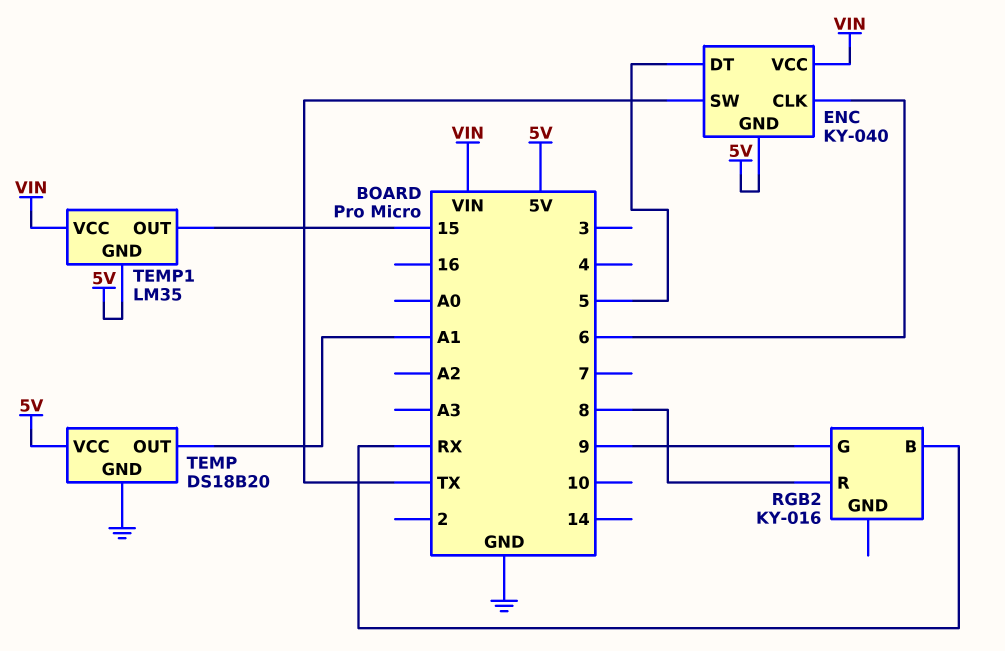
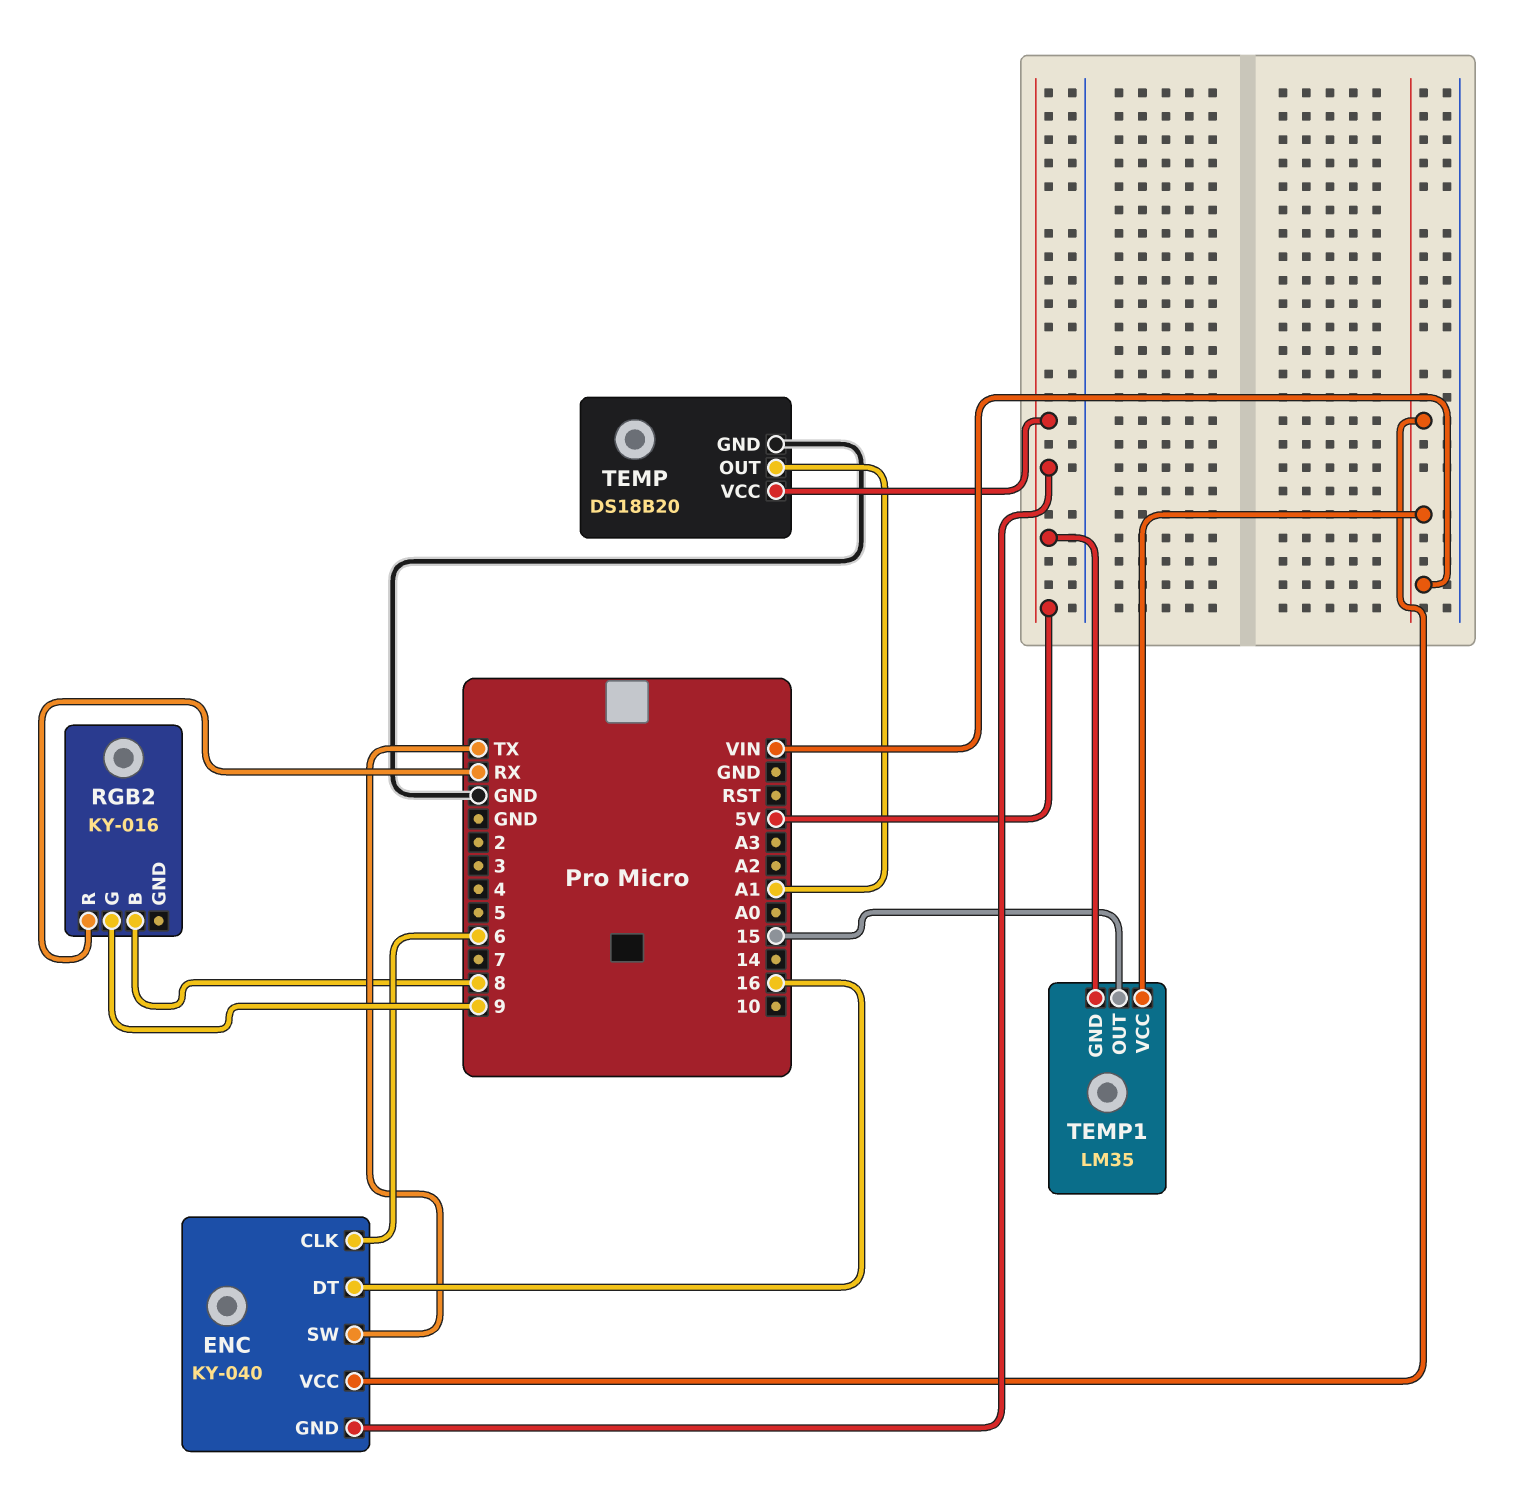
ENC pin DT: 5 -> 16
RGB2 pin B: RX -> 8
RGB2 pin R: 8 -> RX

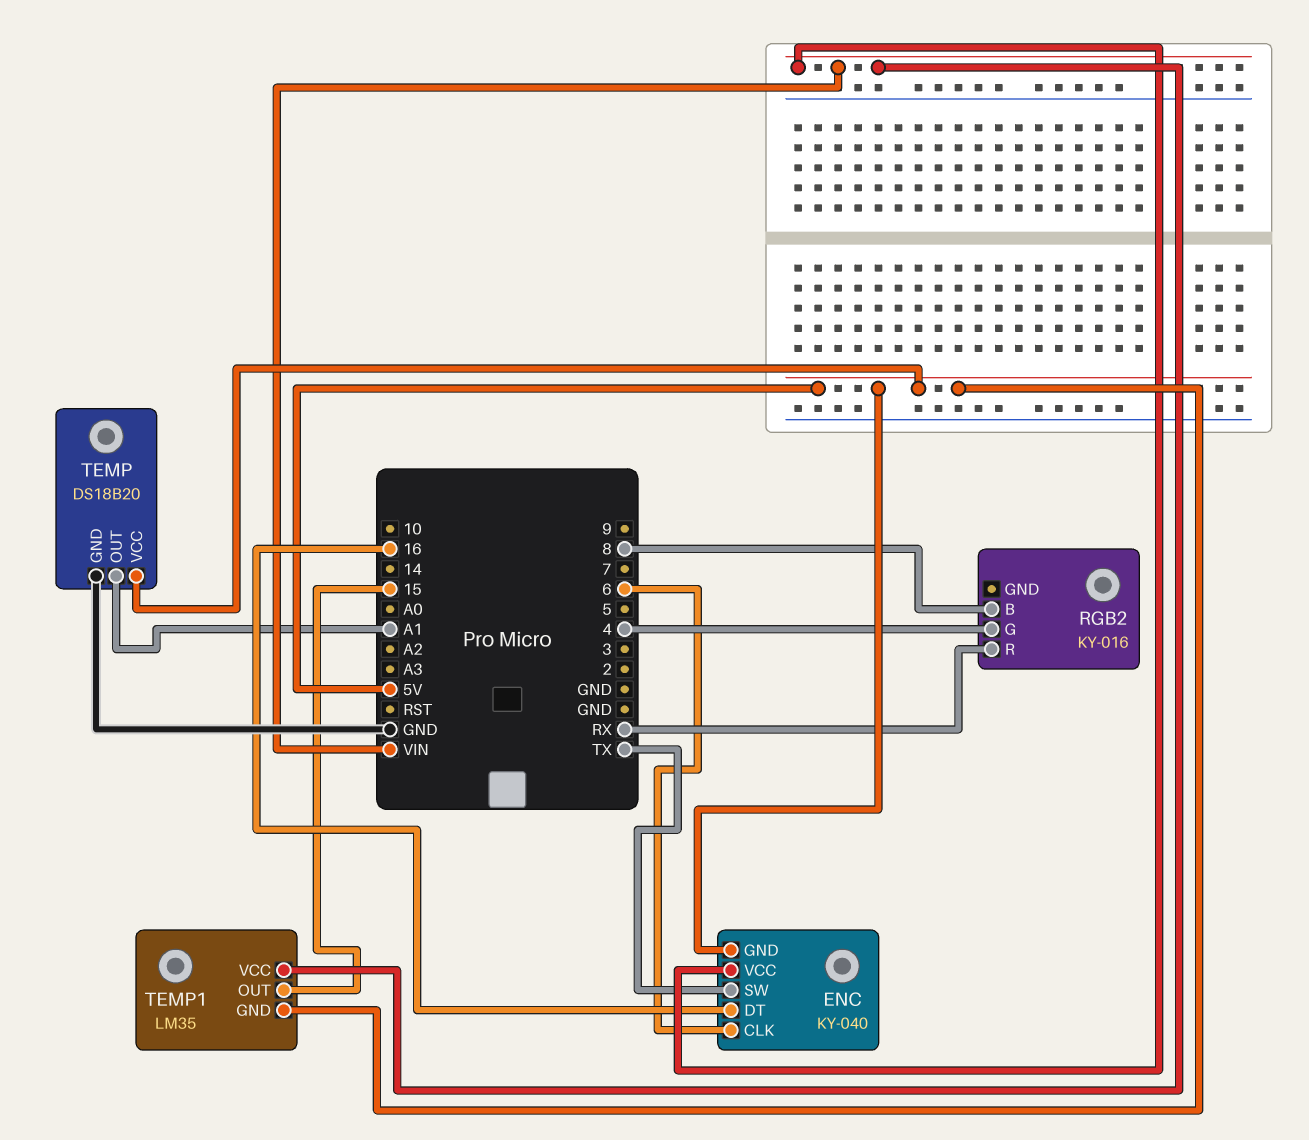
RGB2 pin G: 9 -> 4

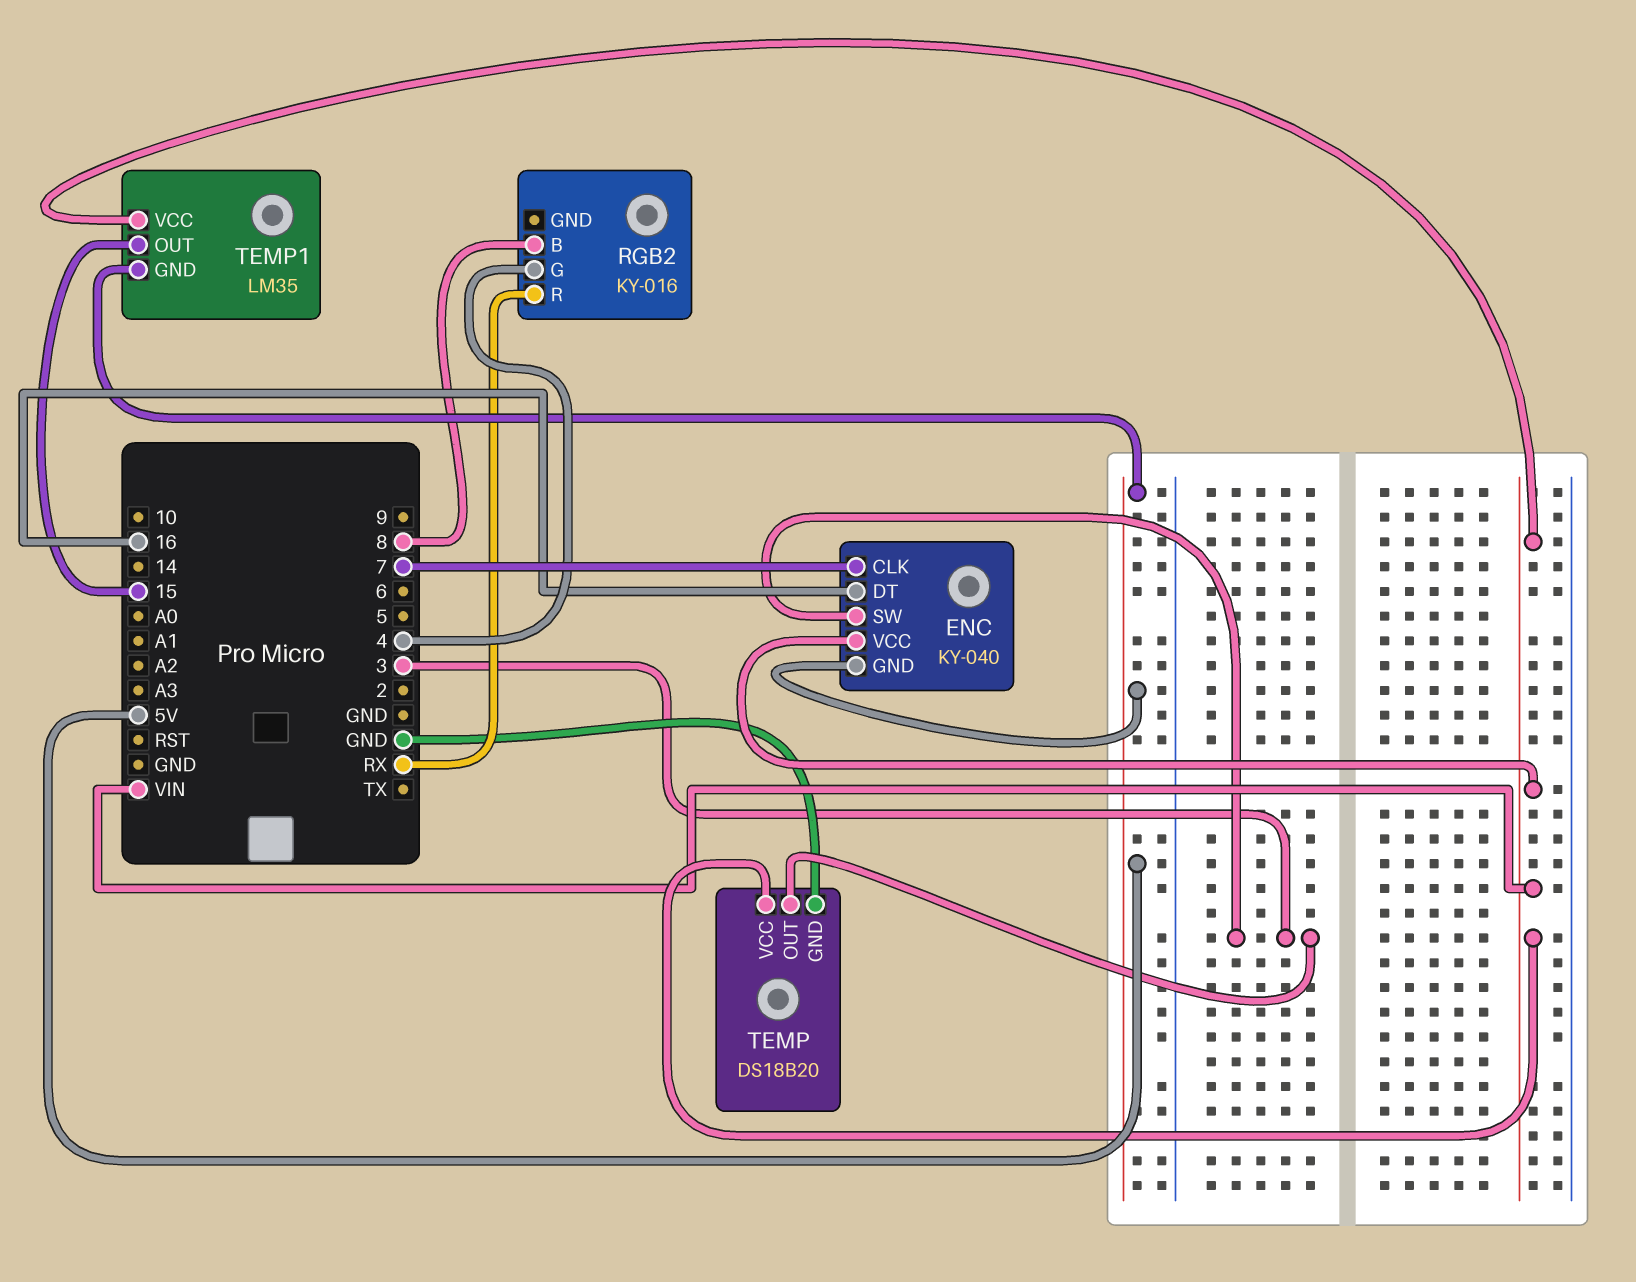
ENC pin CLK: 6 -> 7
ENC pin SW: TX -> 3
TEMP pin OUT: A1 -> 3
TEMP pin VCC: 5V -> VIN

